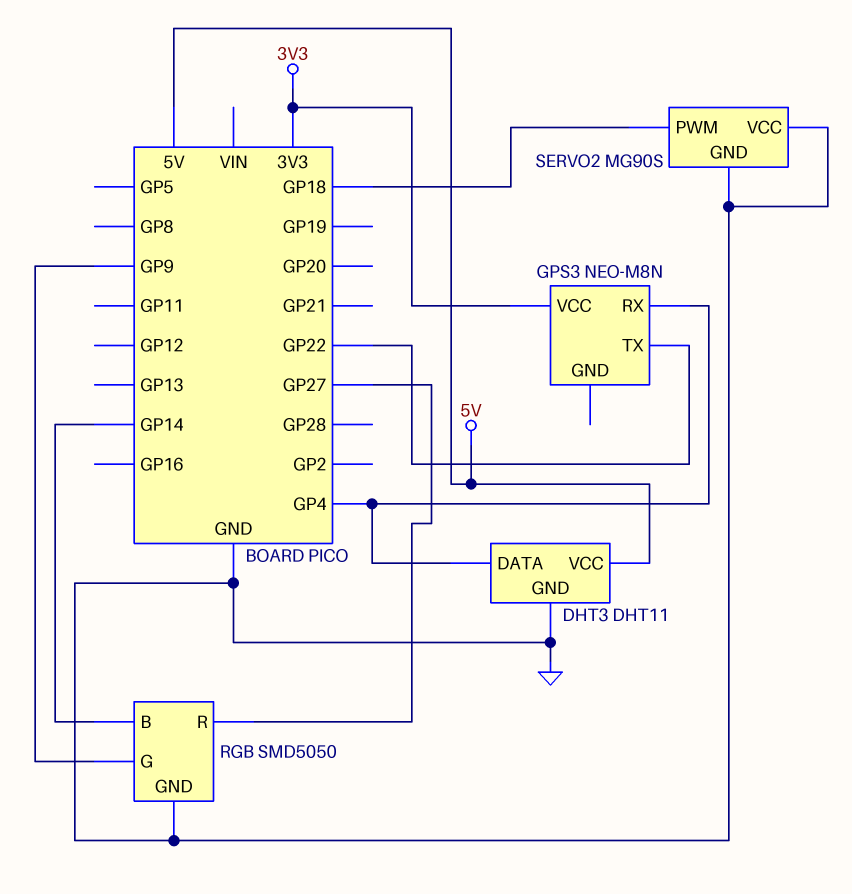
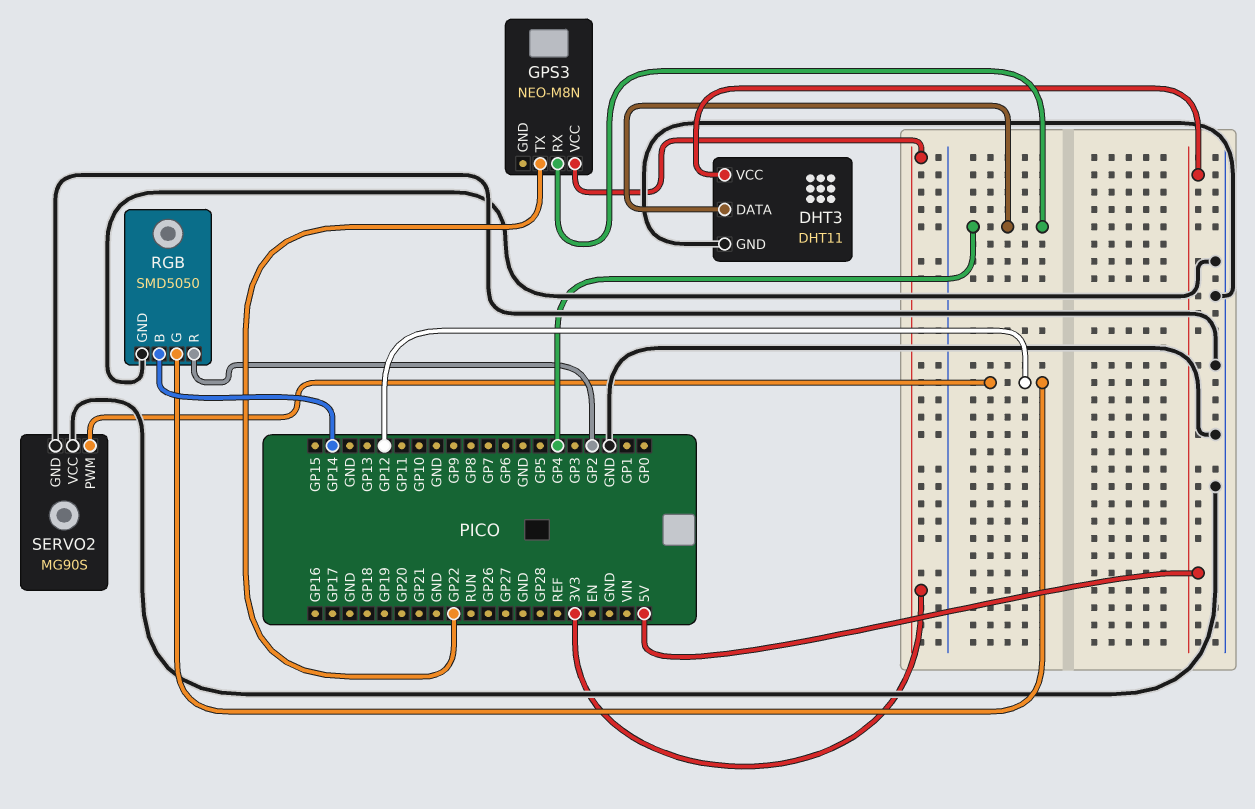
RGB pin G: GP9 -> GP12
RGB pin R: GP27 -> GP2
SERVO2 pin PWM: GP18 -> GP12

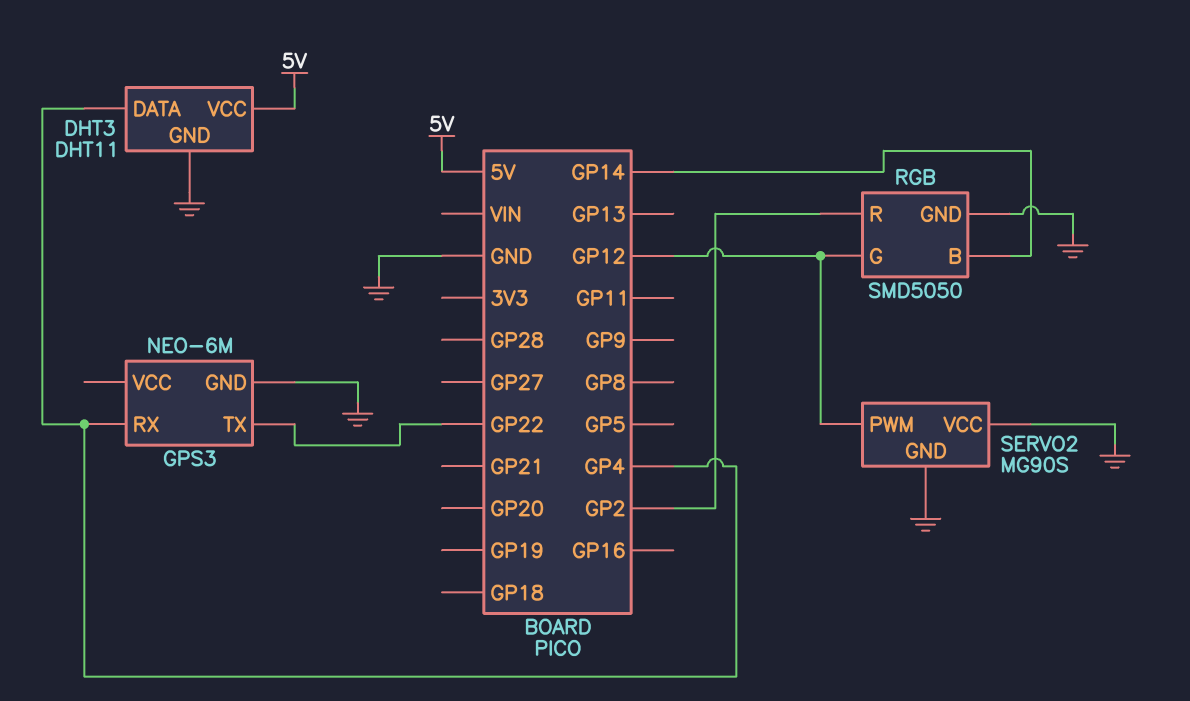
GPS3: NEO-M8N -> NEO-6M
GPS3 pin GND: none -> GND
GPS3 pin VCC: 3V3 -> none

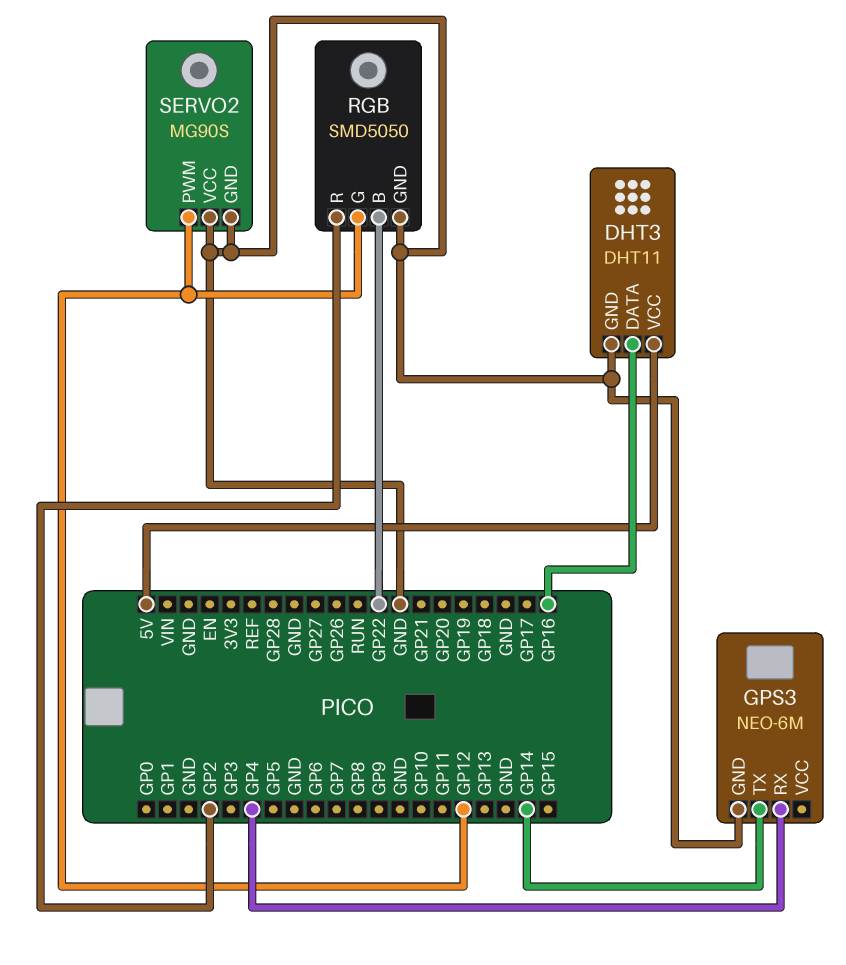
DHT3 pin DATA: GP4 -> GP16
GPS3 pin TX: GP22 -> GP14
RGB pin B: GP14 -> GP22

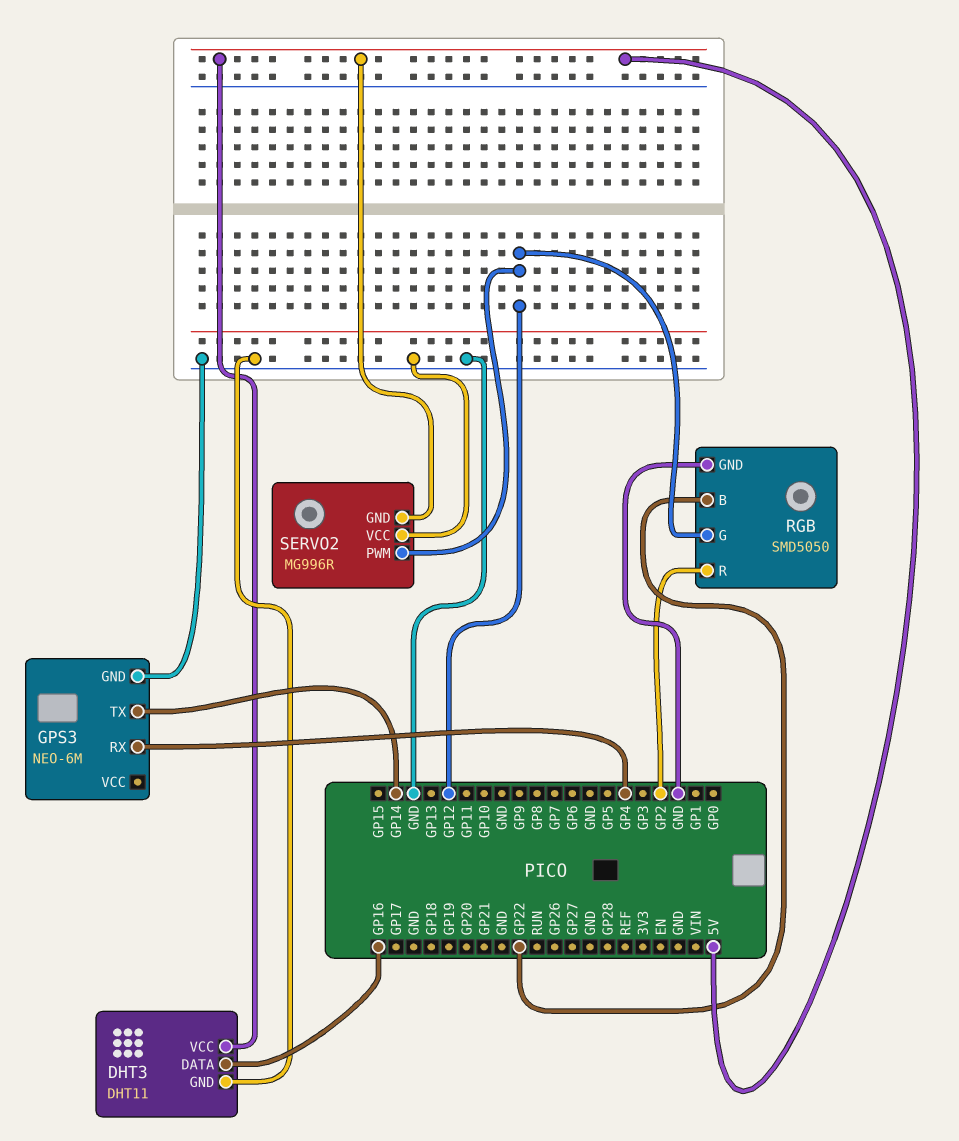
SERVO2: MG90S -> MG996R
SERVO2 pin GND: GND -> 5V

